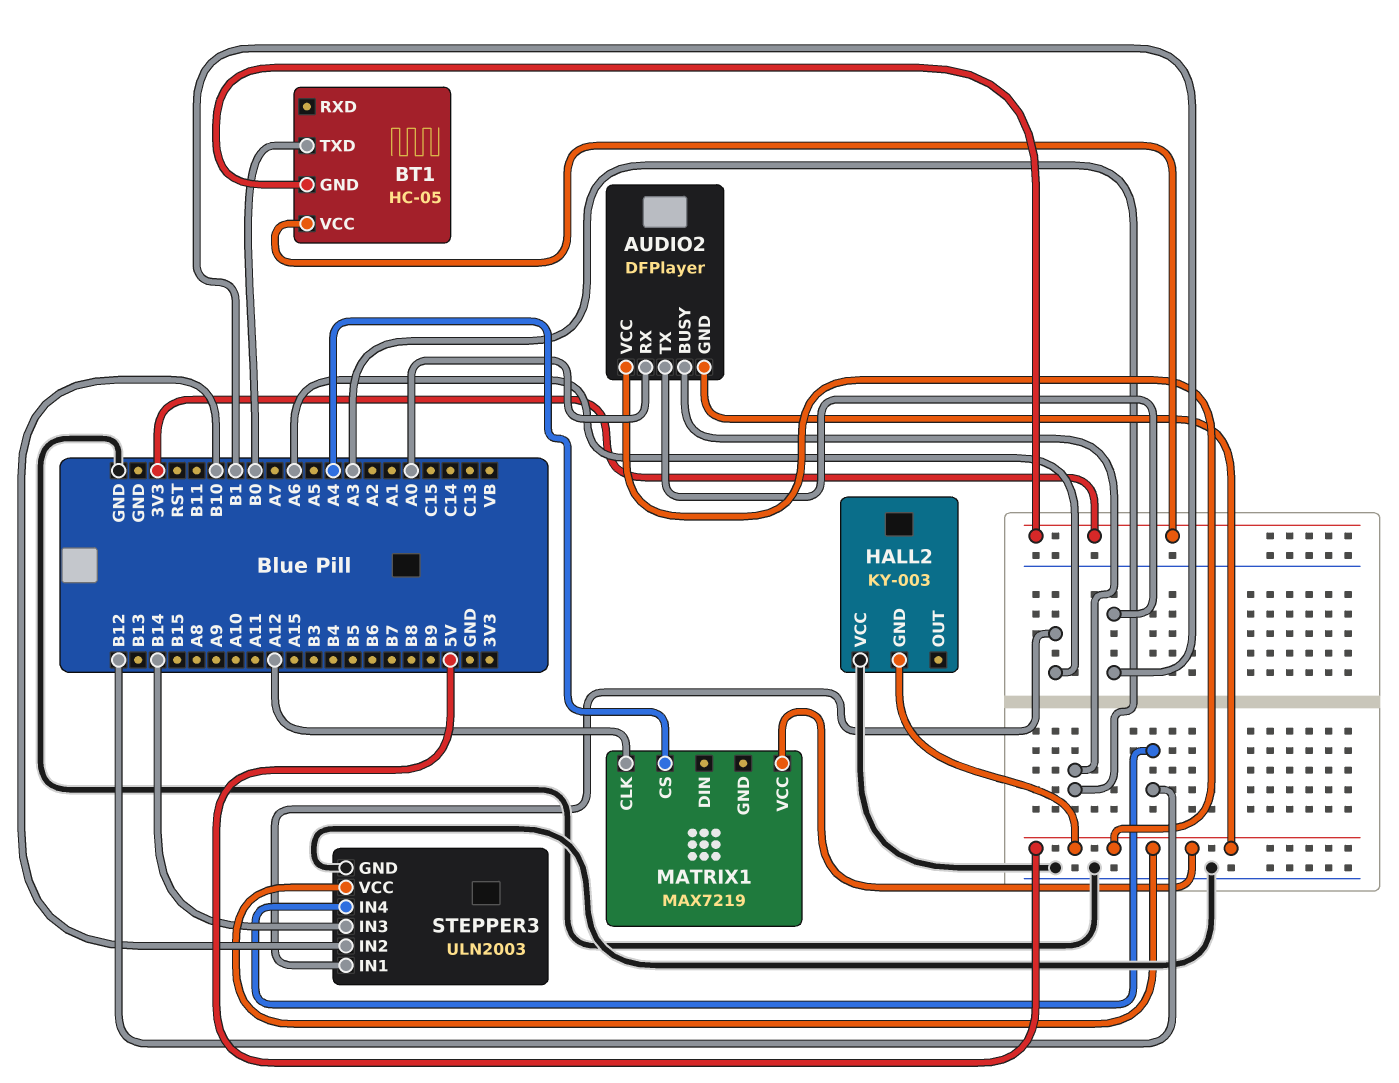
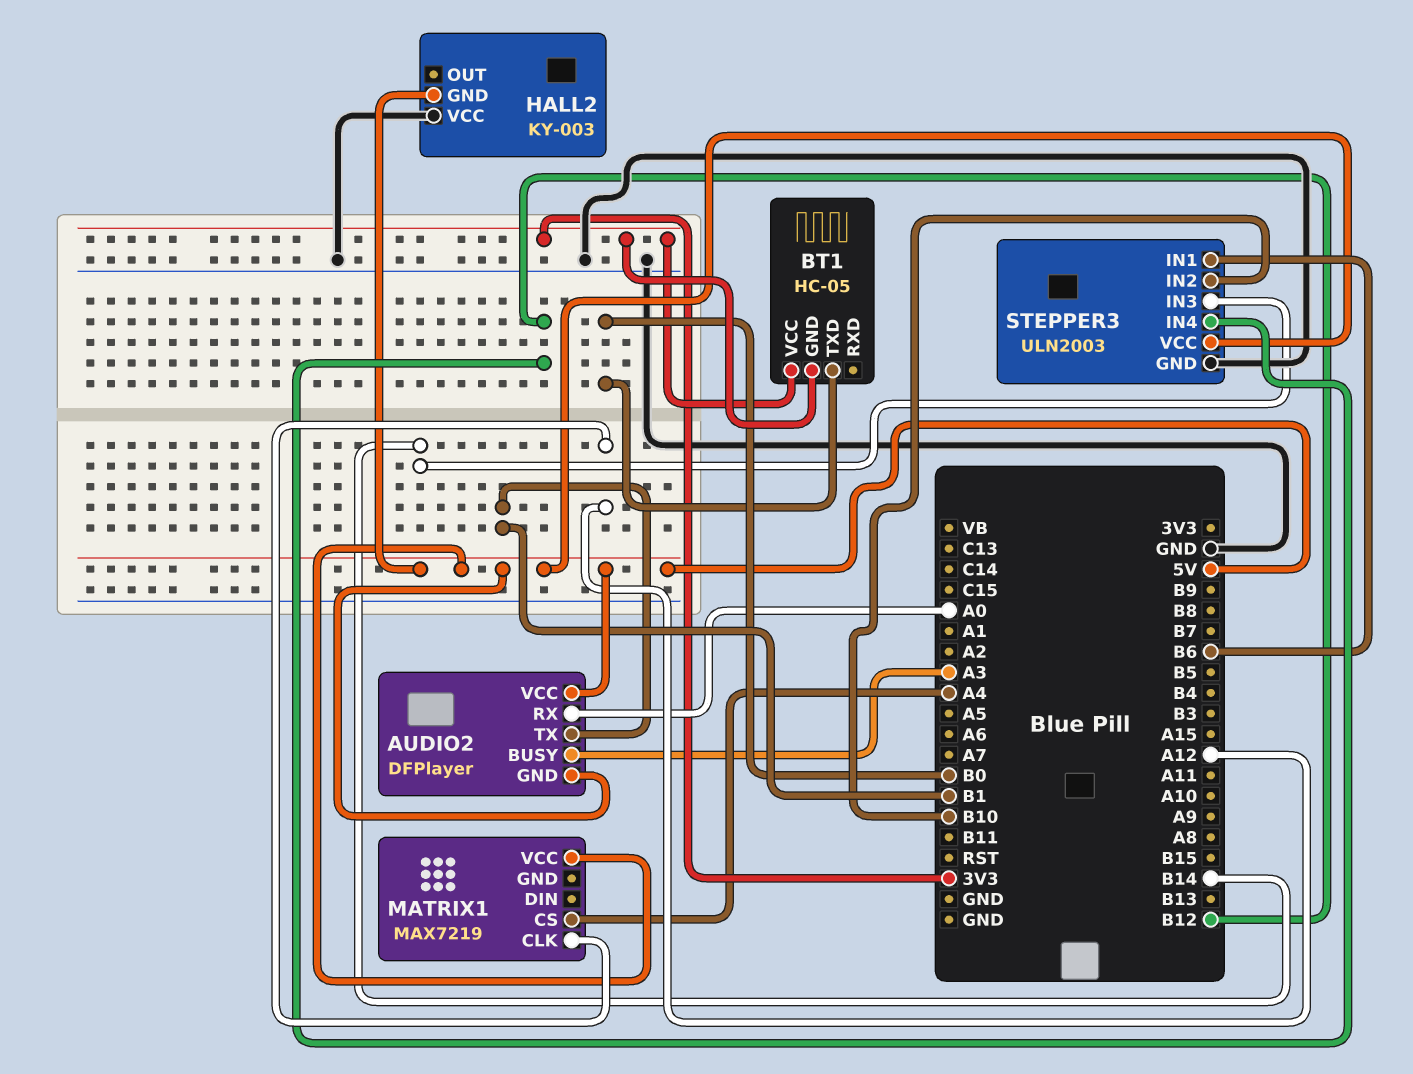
STEPPER3 pin IN1: A6 -> B6

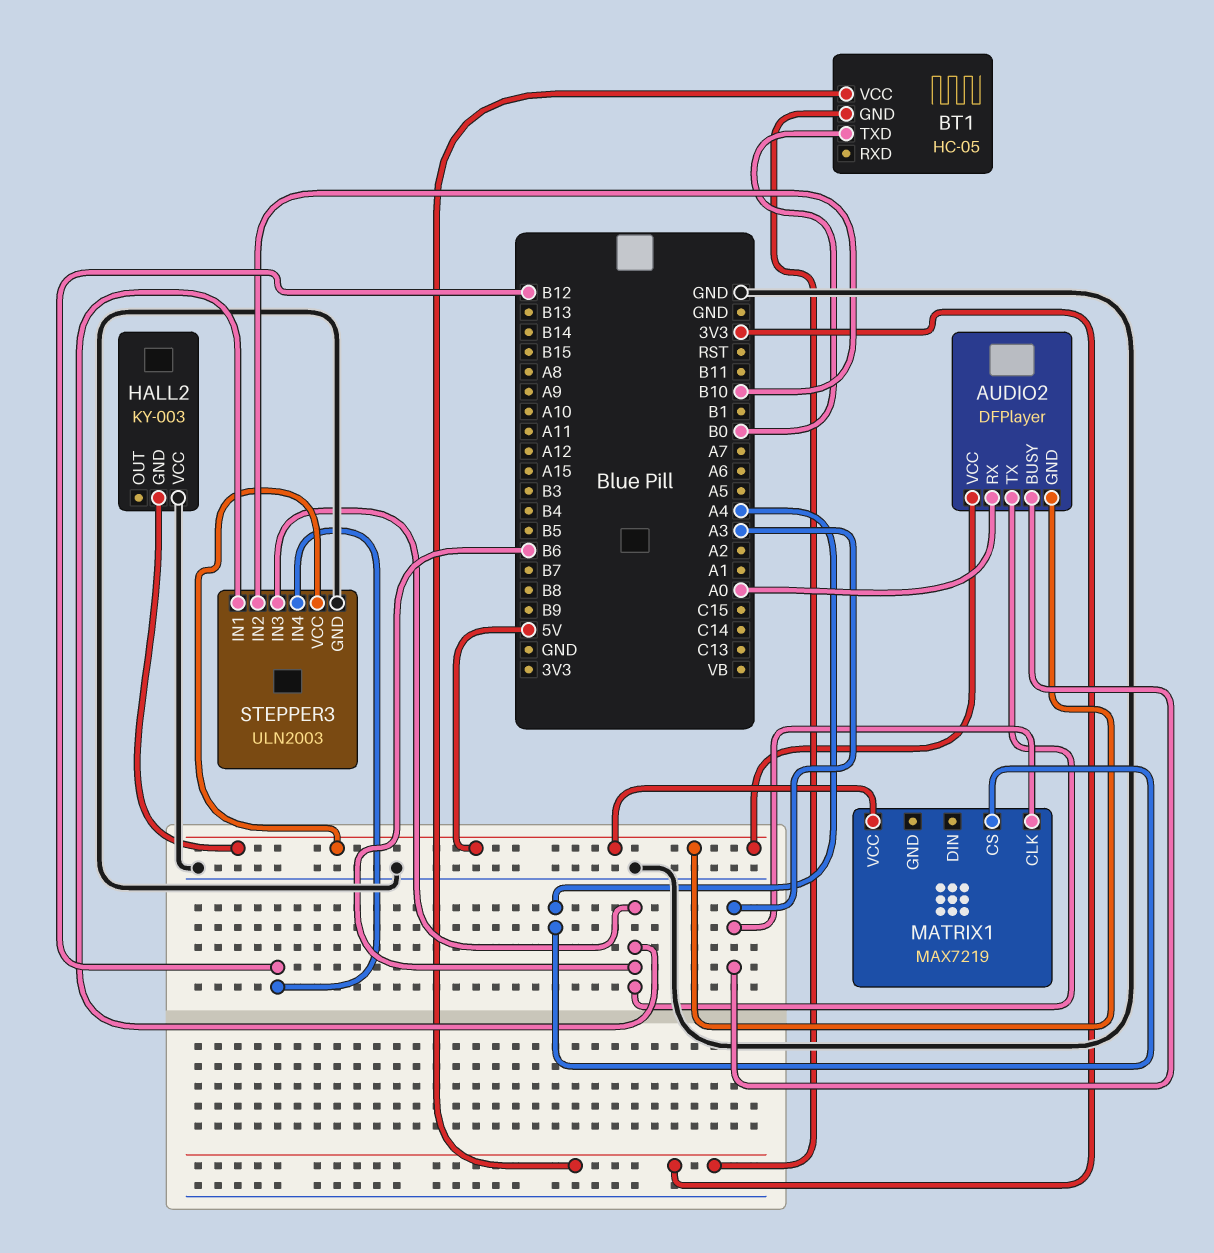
AUDIO2 pin TX: B1 -> B6
MATRIX1 pin CLK: A12 -> A3
STEPPER3 pin IN3: B14 -> B6

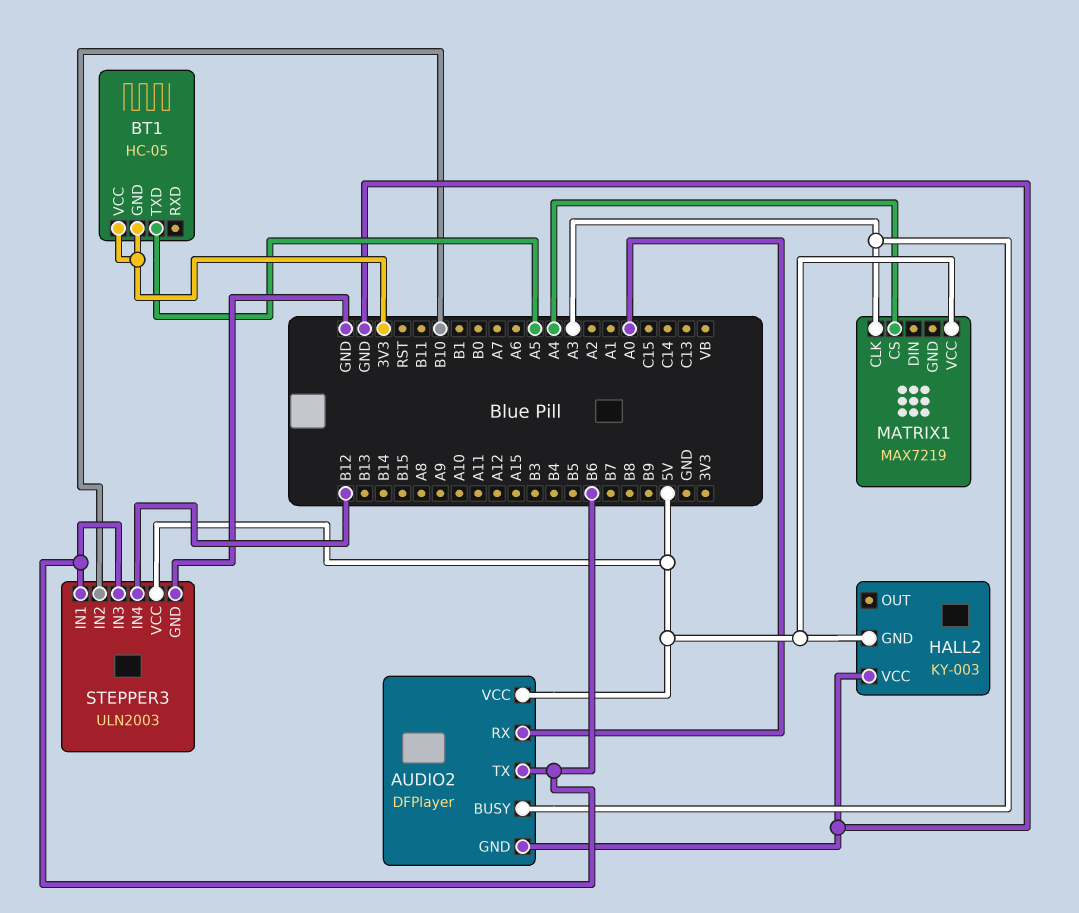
AUDIO2 pin GND: 5V -> GND
BT1 pin TXD: B0 -> A5

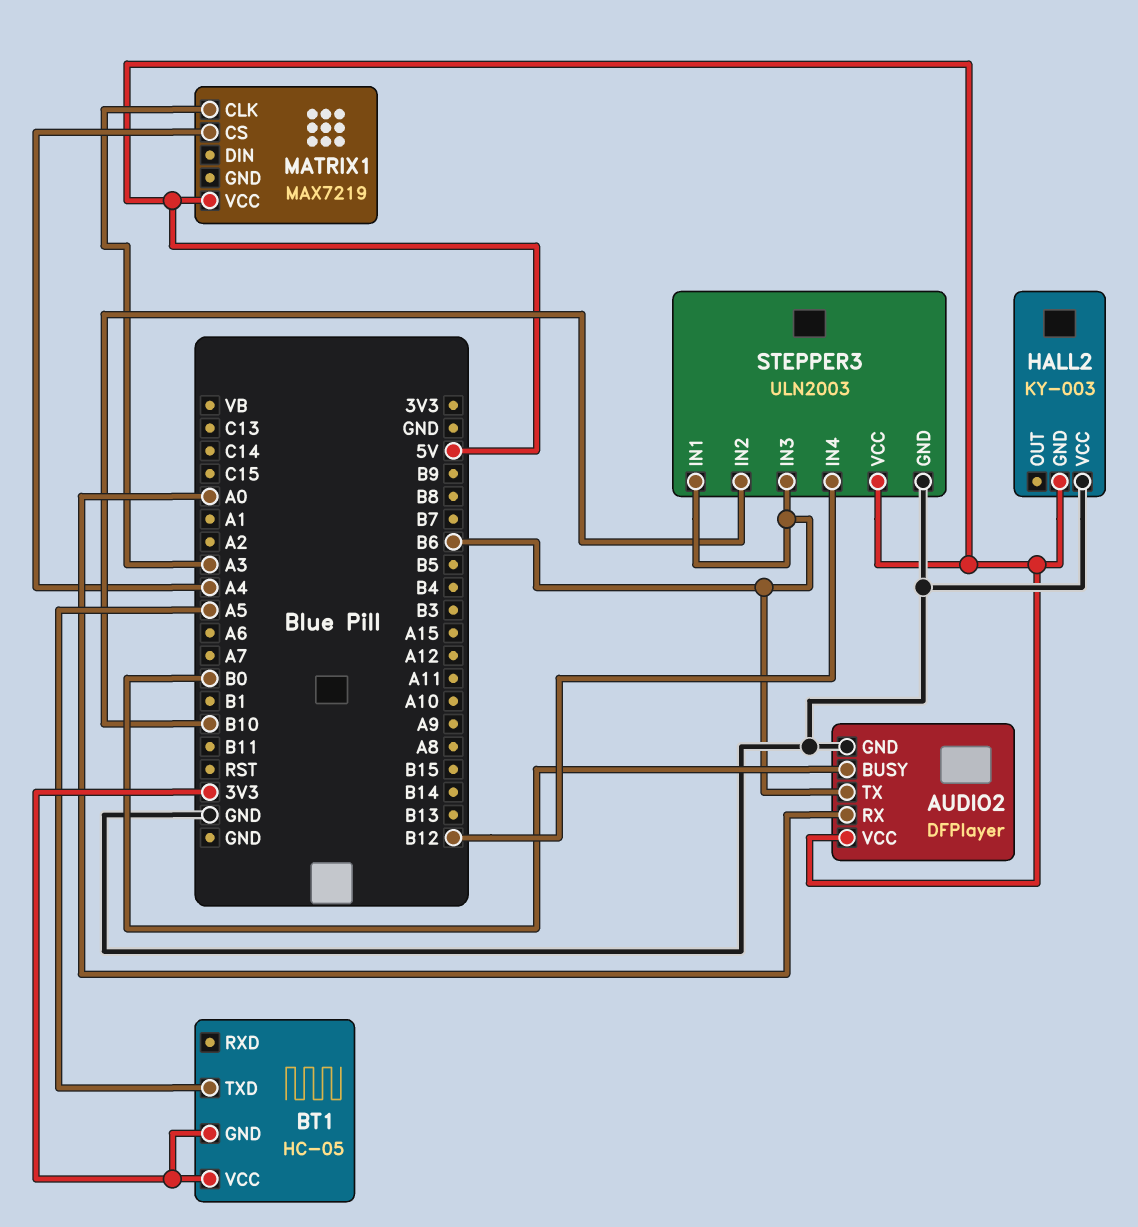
AUDIO2 pin BUSY: A3 -> B0

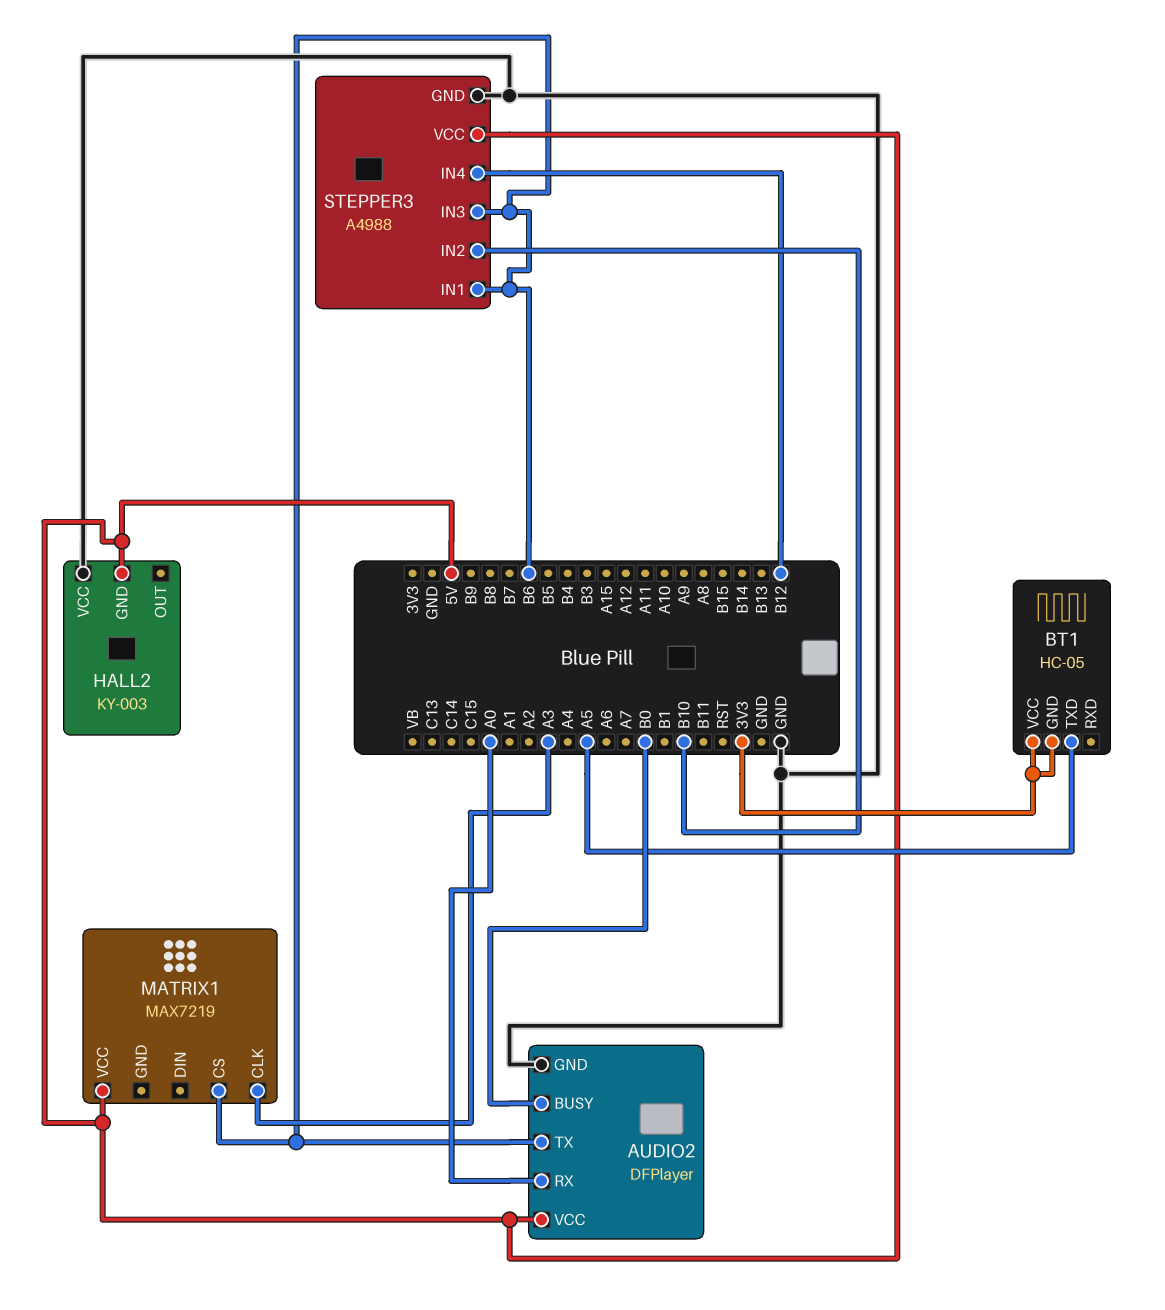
MATRIX1 pin CS: A4 -> B6
STEPPER3: ULN2003 -> A4988

